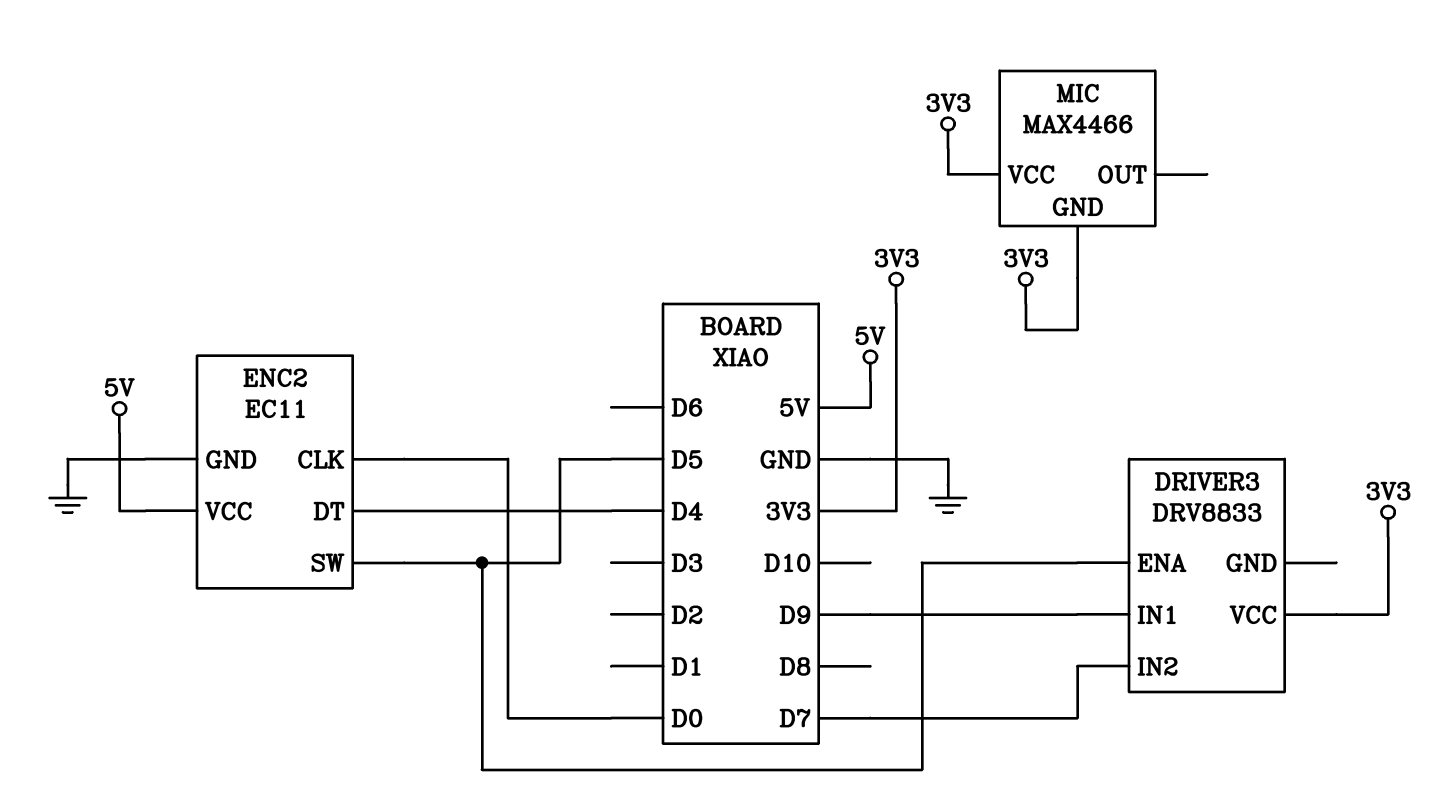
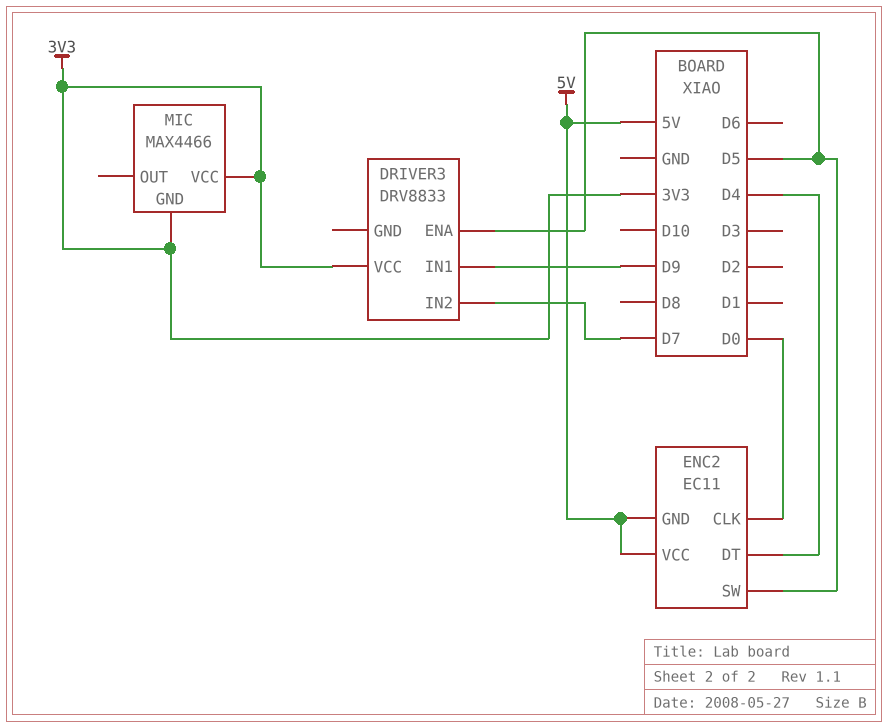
ENC2 pin GND: GND -> 5V

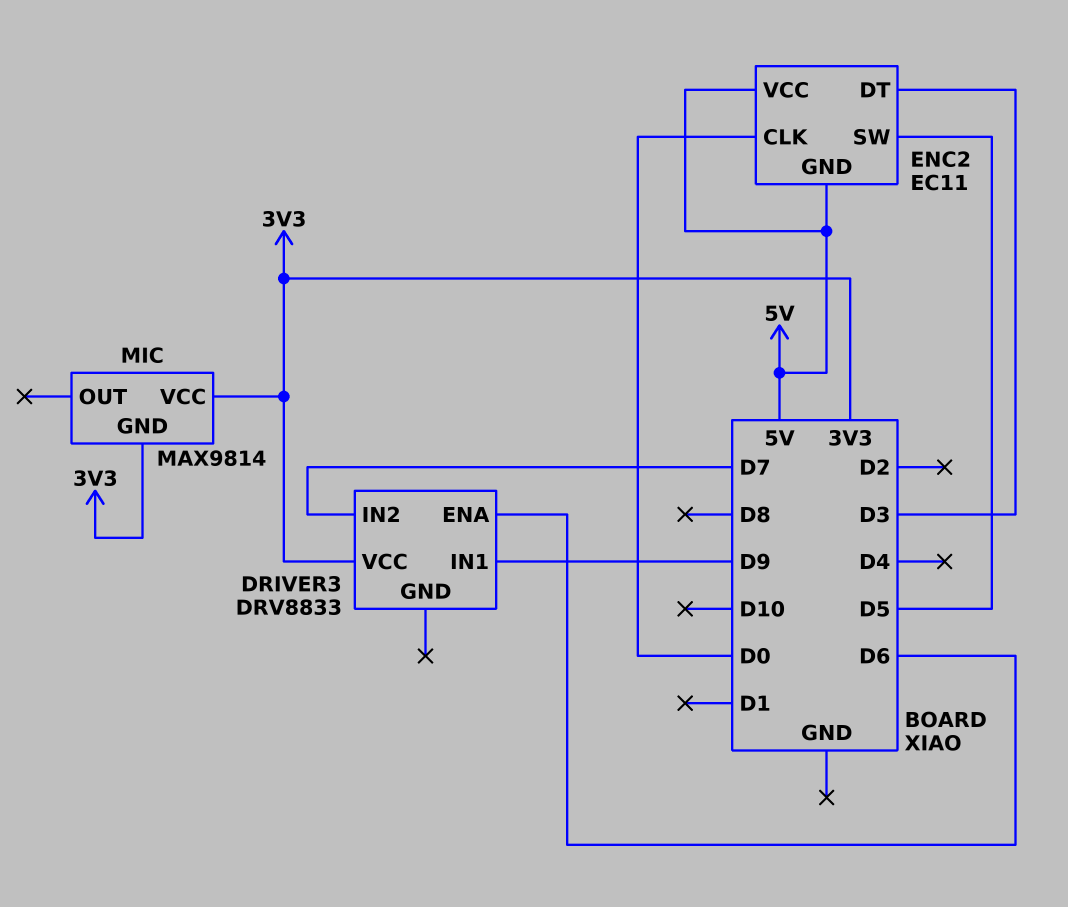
DRIVER3 pin ENA: D5 -> D6
ENC2 pin DT: D4 -> D3
MIC: MAX4466 -> MAX9814

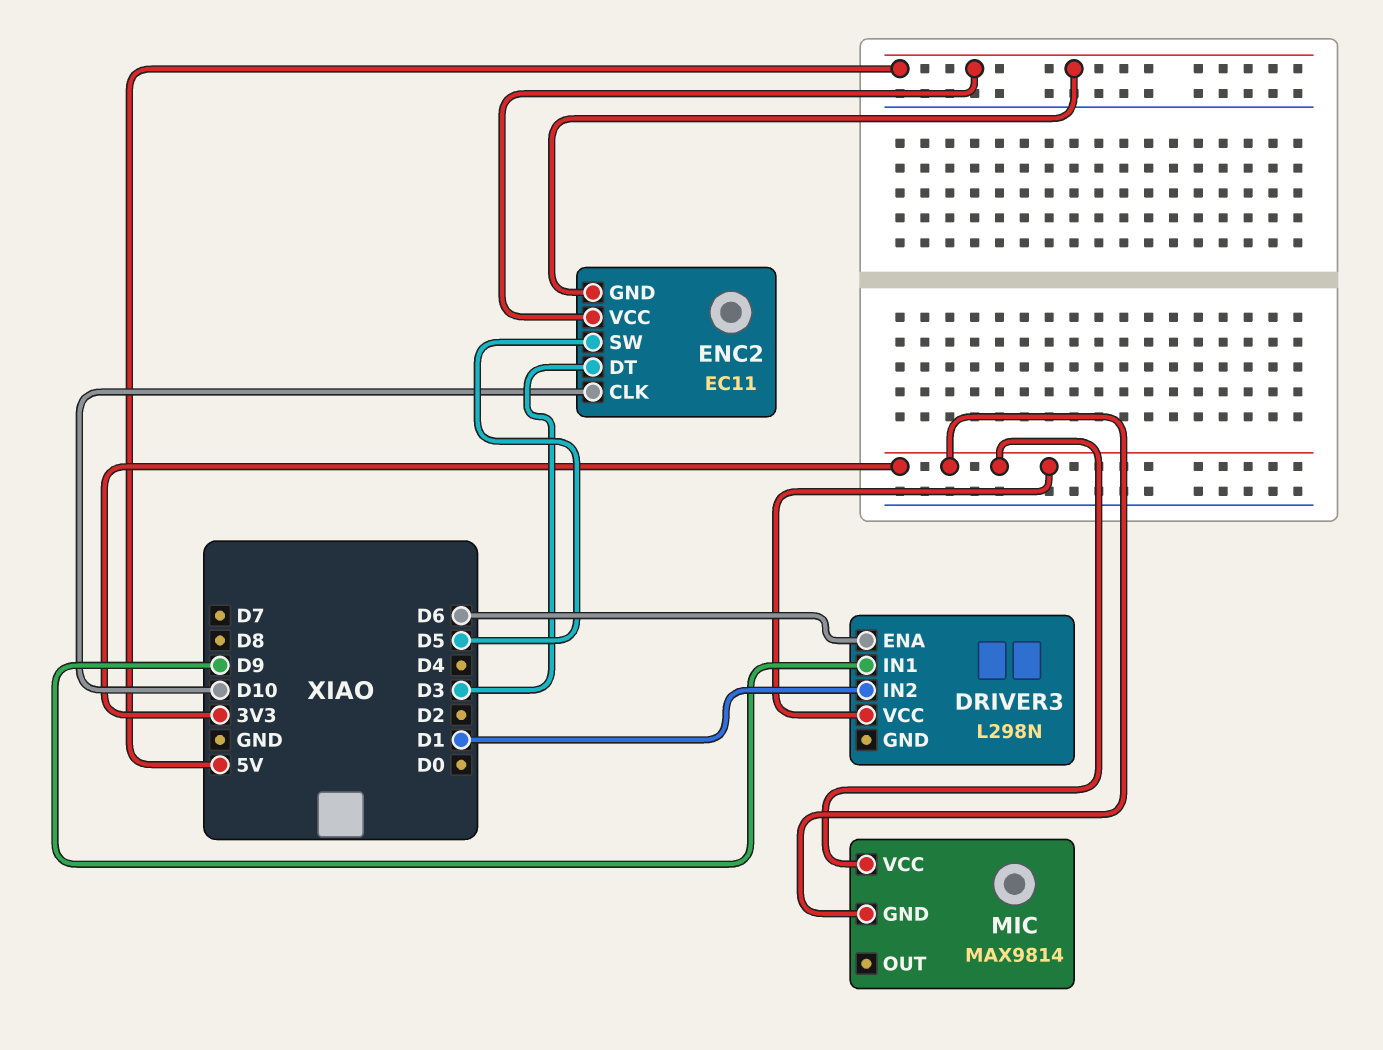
DRIVER3: DRV8833 -> L298N
DRIVER3 pin IN2: D7 -> D1
ENC2 pin CLK: D0 -> D10

